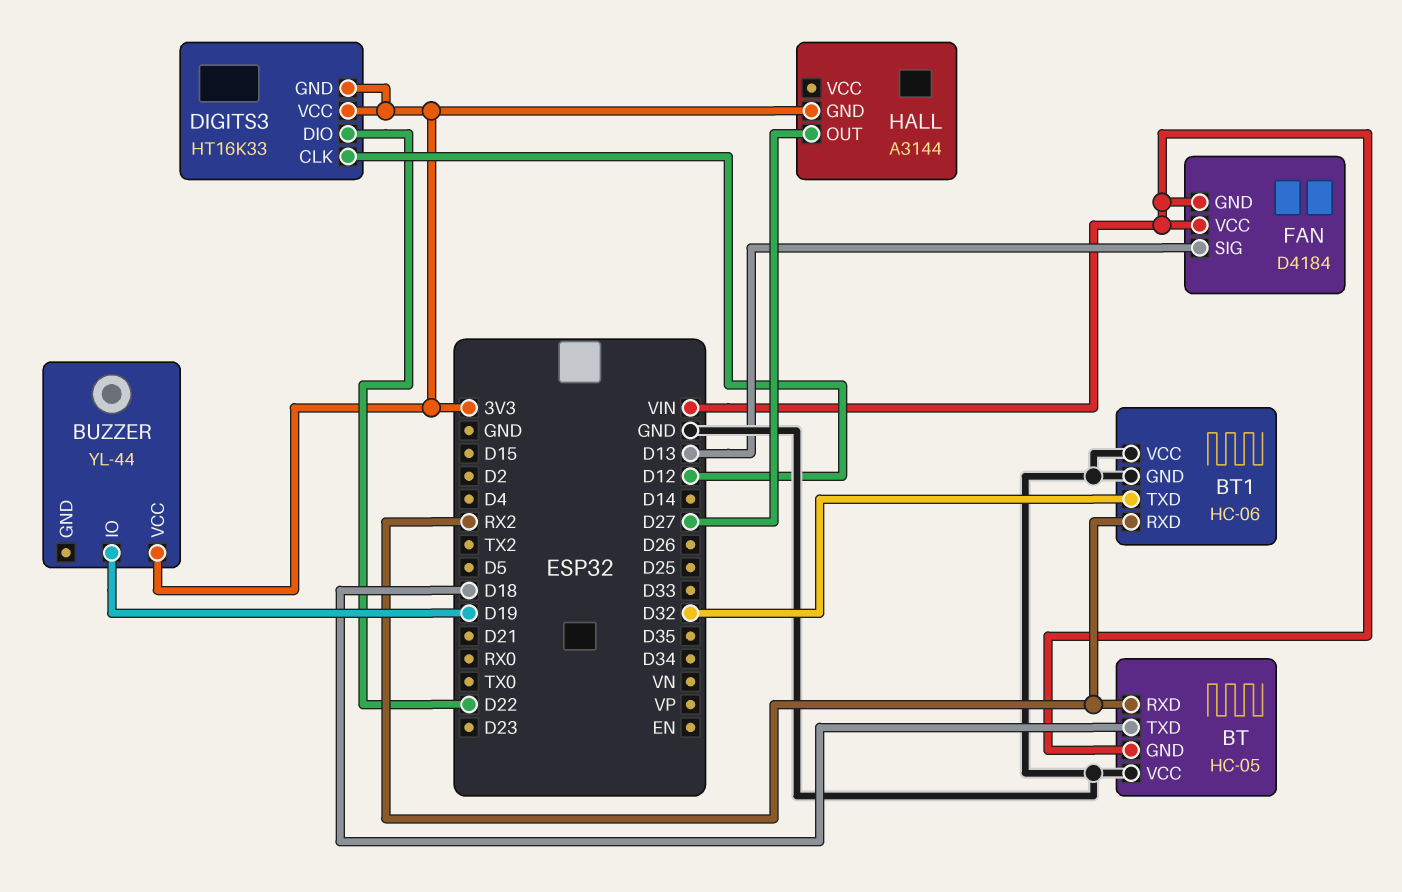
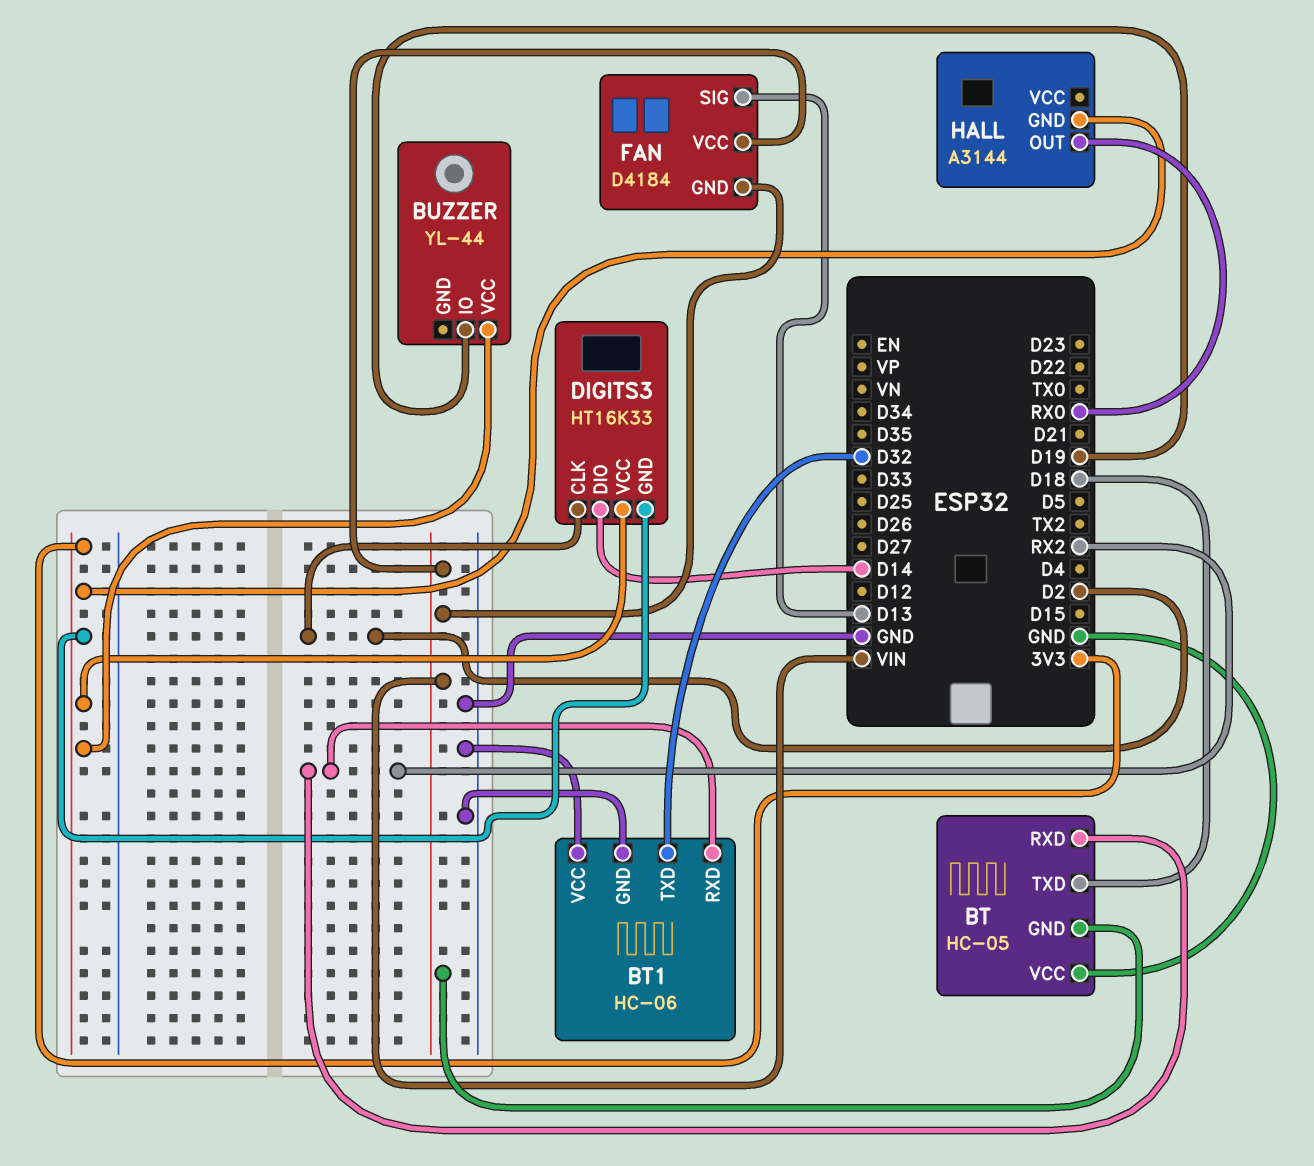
DIGITS3 pin CLK: D12 -> D2
DIGITS3 pin DIO: D22 -> D14
HALL pin OUT: D27 -> RX0

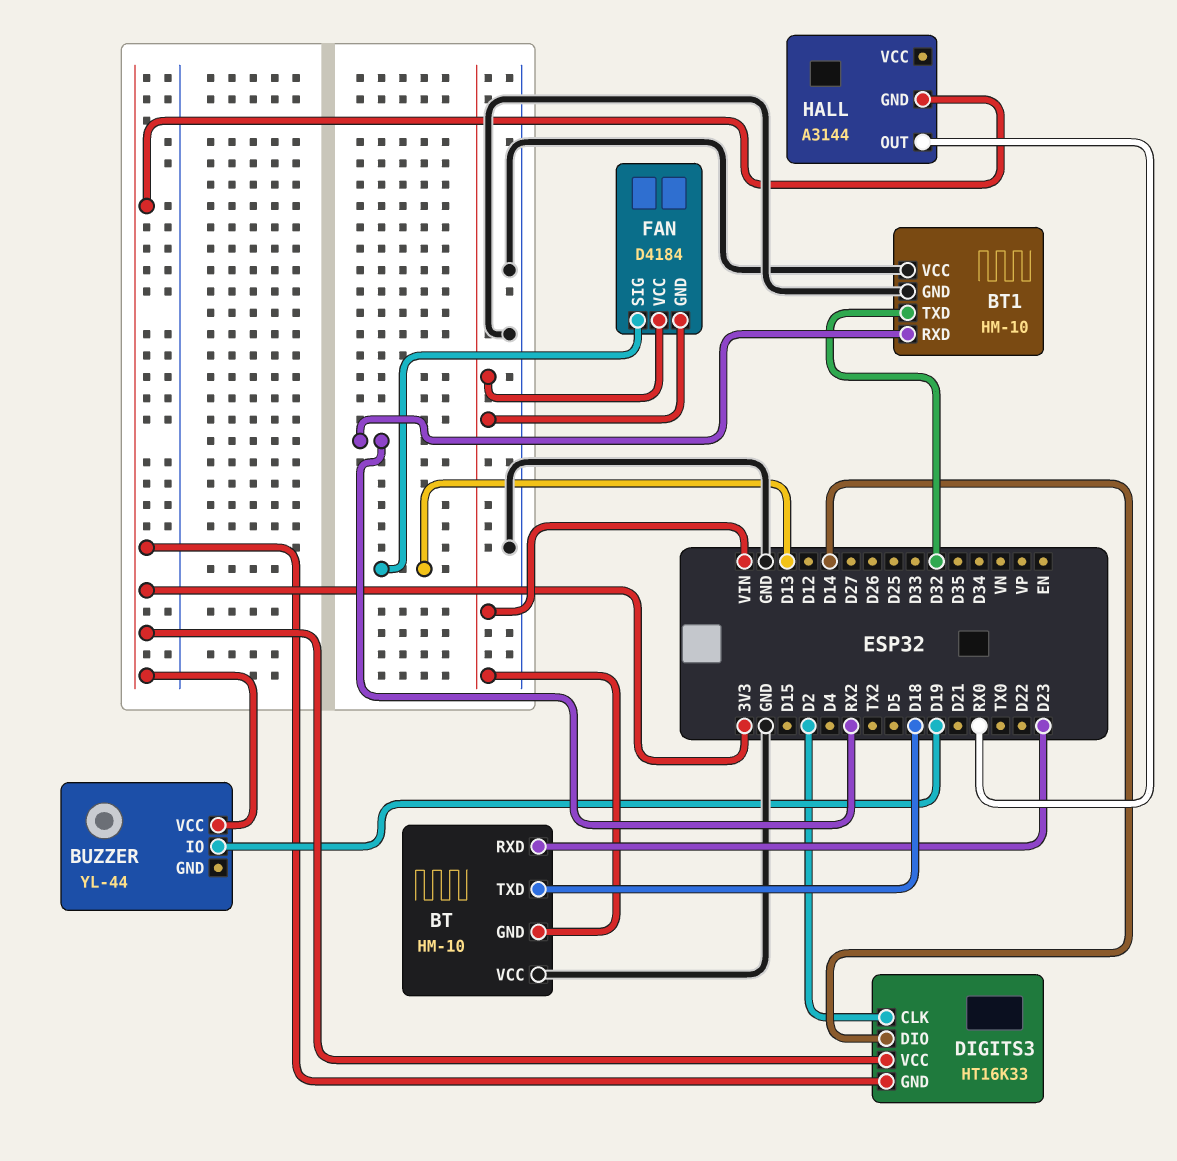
BT: HC-05 -> HM-10
BT pin RXD: RX2 -> D23
BT1: HC-06 -> HM-10

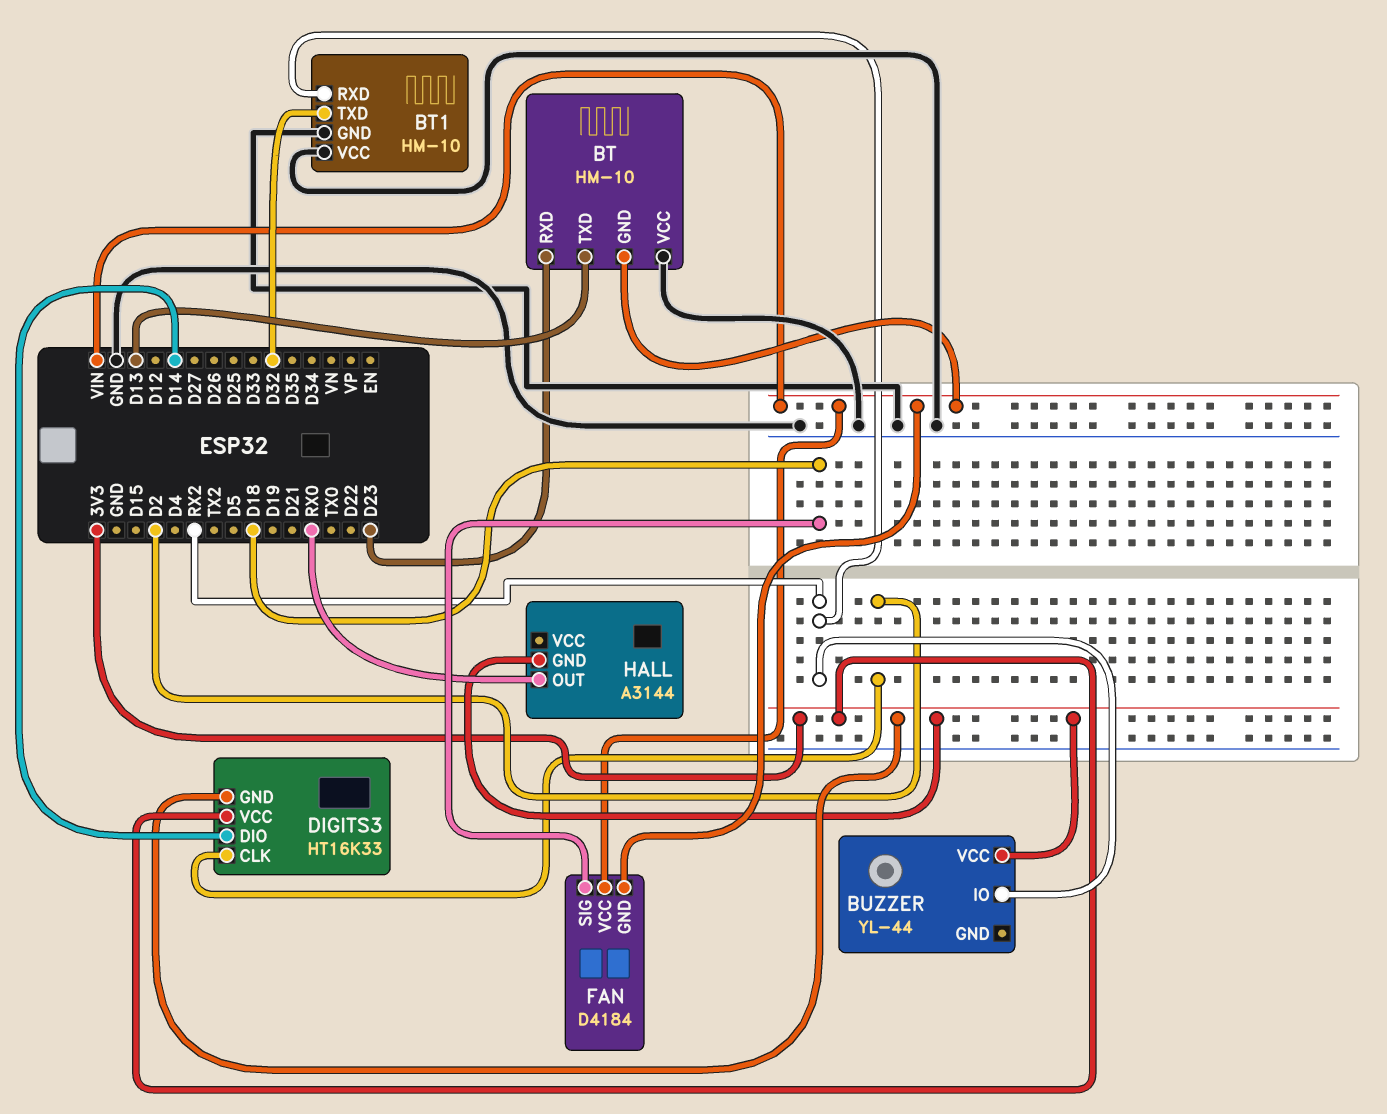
BT pin TXD: D18 -> D13
BUZZER pin IO: D19 -> RX2
FAN pin SIG: D13 -> D18

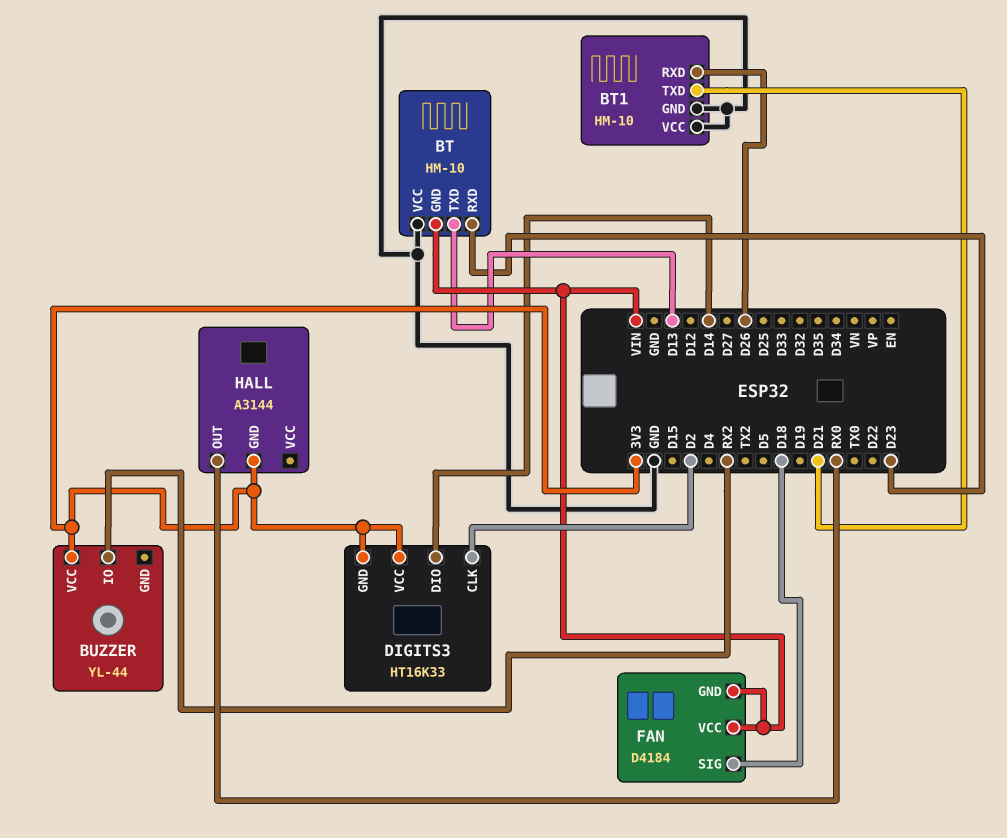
BT1 pin RXD: RX2 -> D26
BT1 pin TXD: D32 -> D21

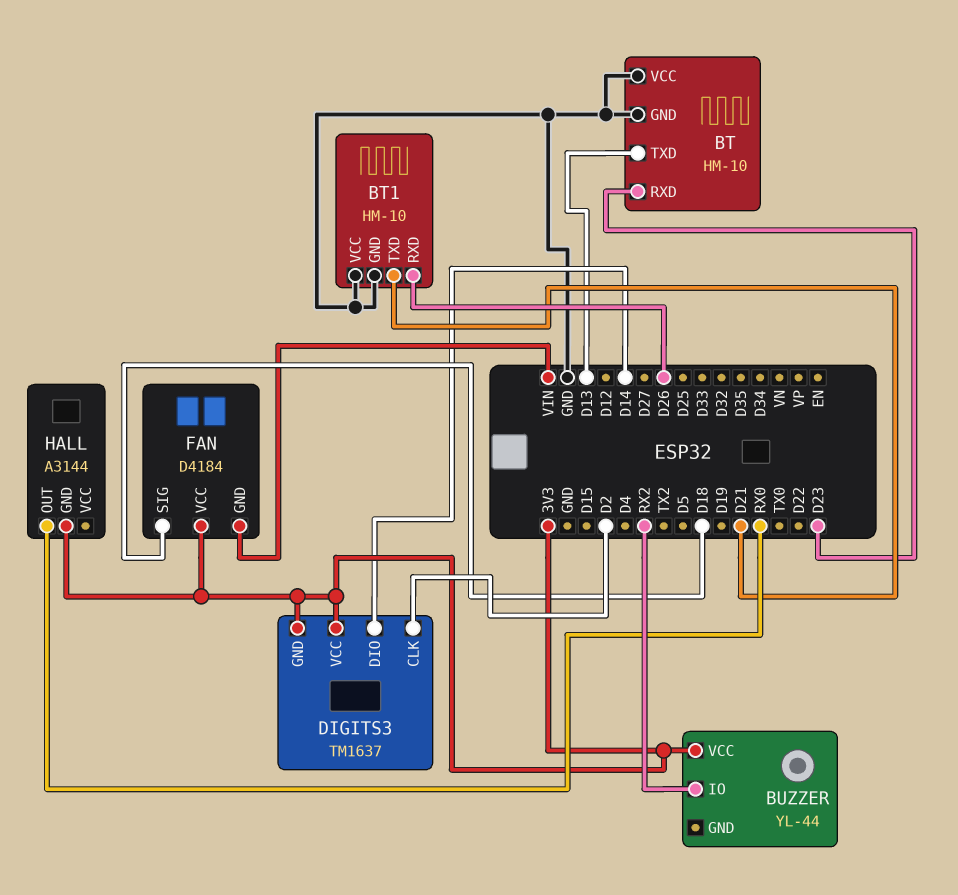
BT pin GND: VIN -> GND
DIGITS3: HT16K33 -> TM1637
FAN pin VCC: VIN -> 3V3

